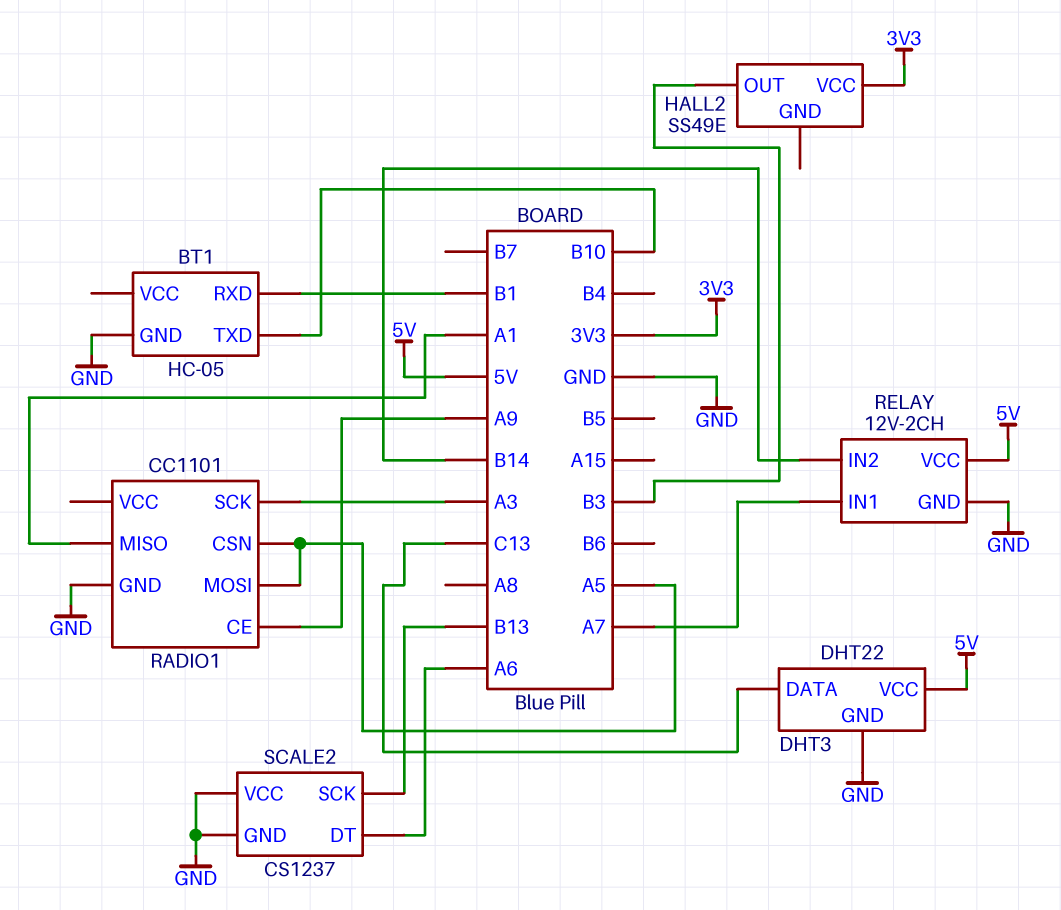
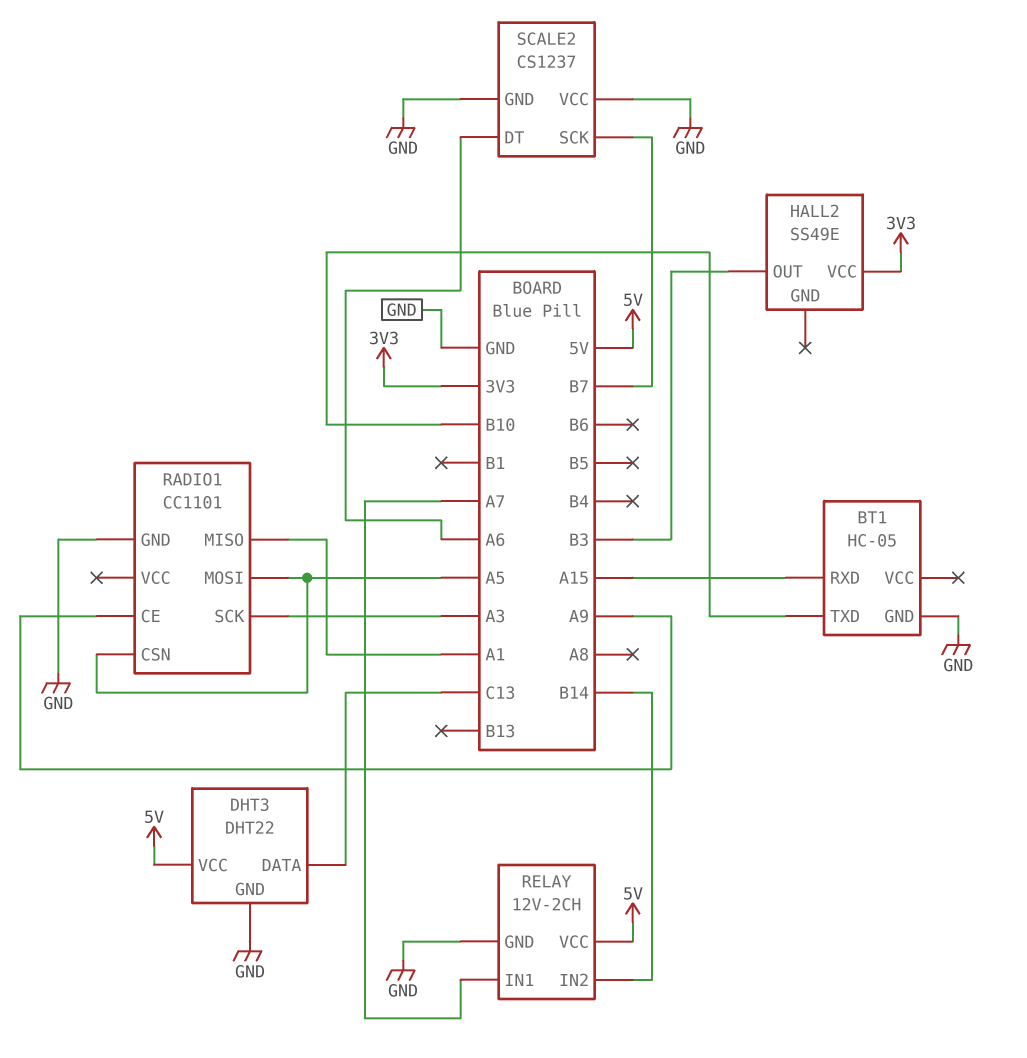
BT1 pin RXD: B1 -> A15
SCALE2 pin SCK: B13 -> B7

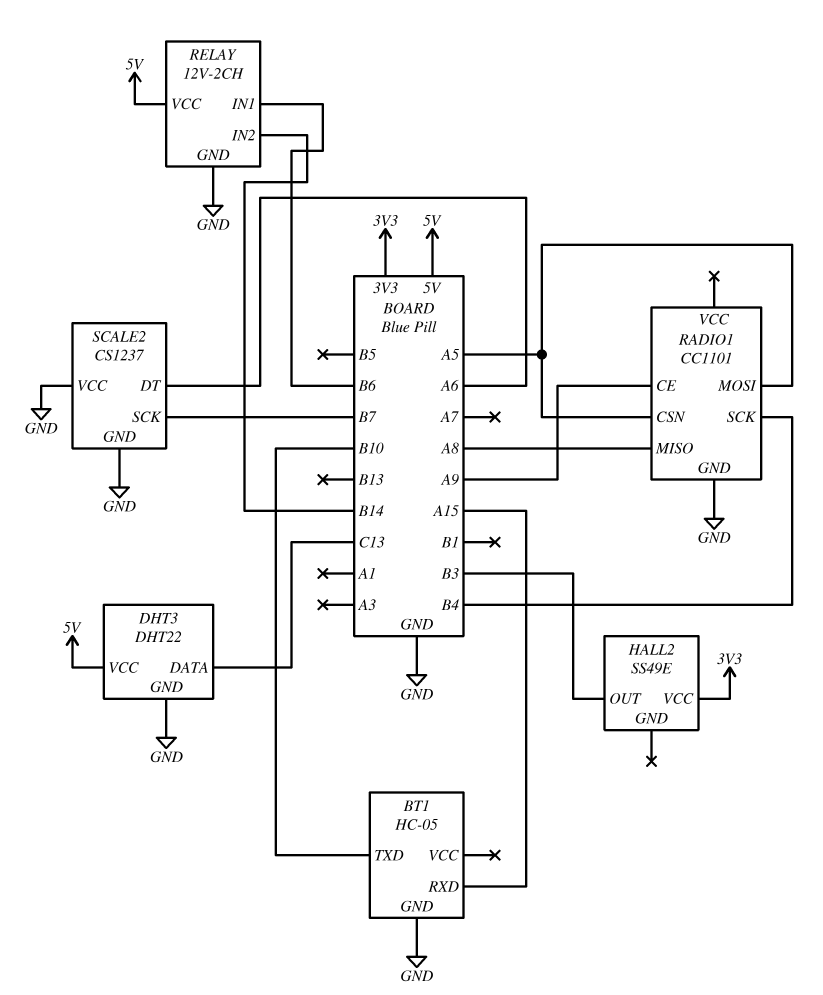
RADIO1 pin MISO: A1 -> A8
RADIO1 pin SCK: A3 -> B4
RELAY pin IN1: A7 -> B6

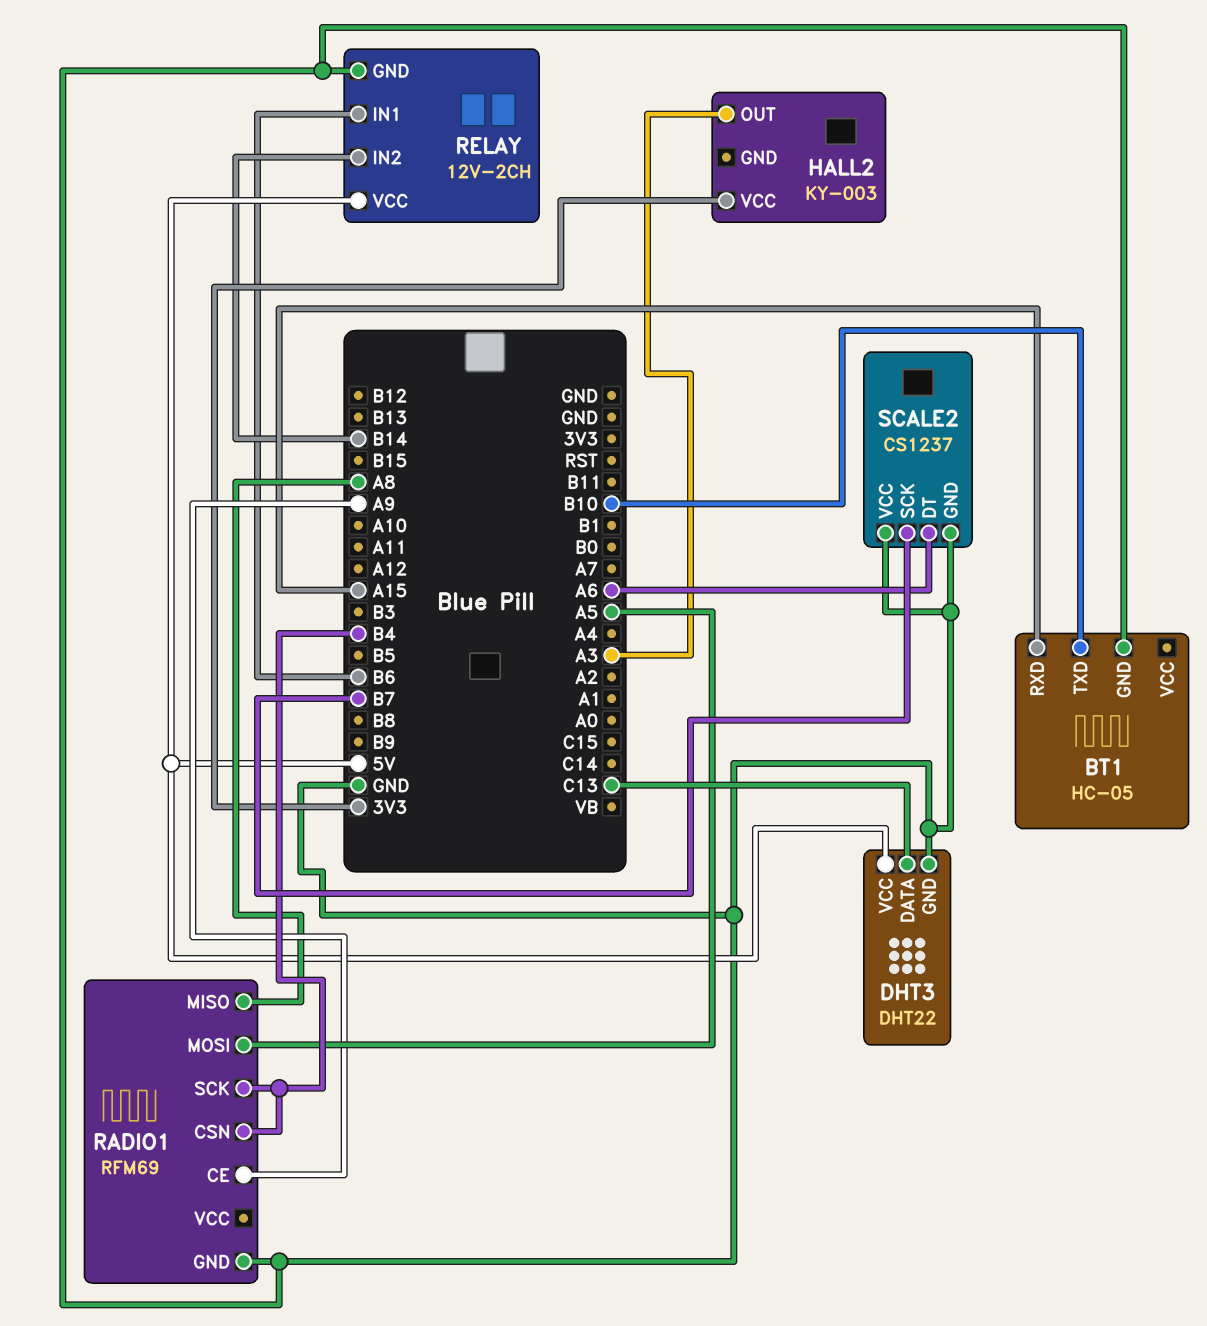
HALL2: SS49E -> KY-003
HALL2 pin OUT: B3 -> A3
RADIO1: CC1101 -> RFM69
RADIO1 pin CSN: A5 -> B4

